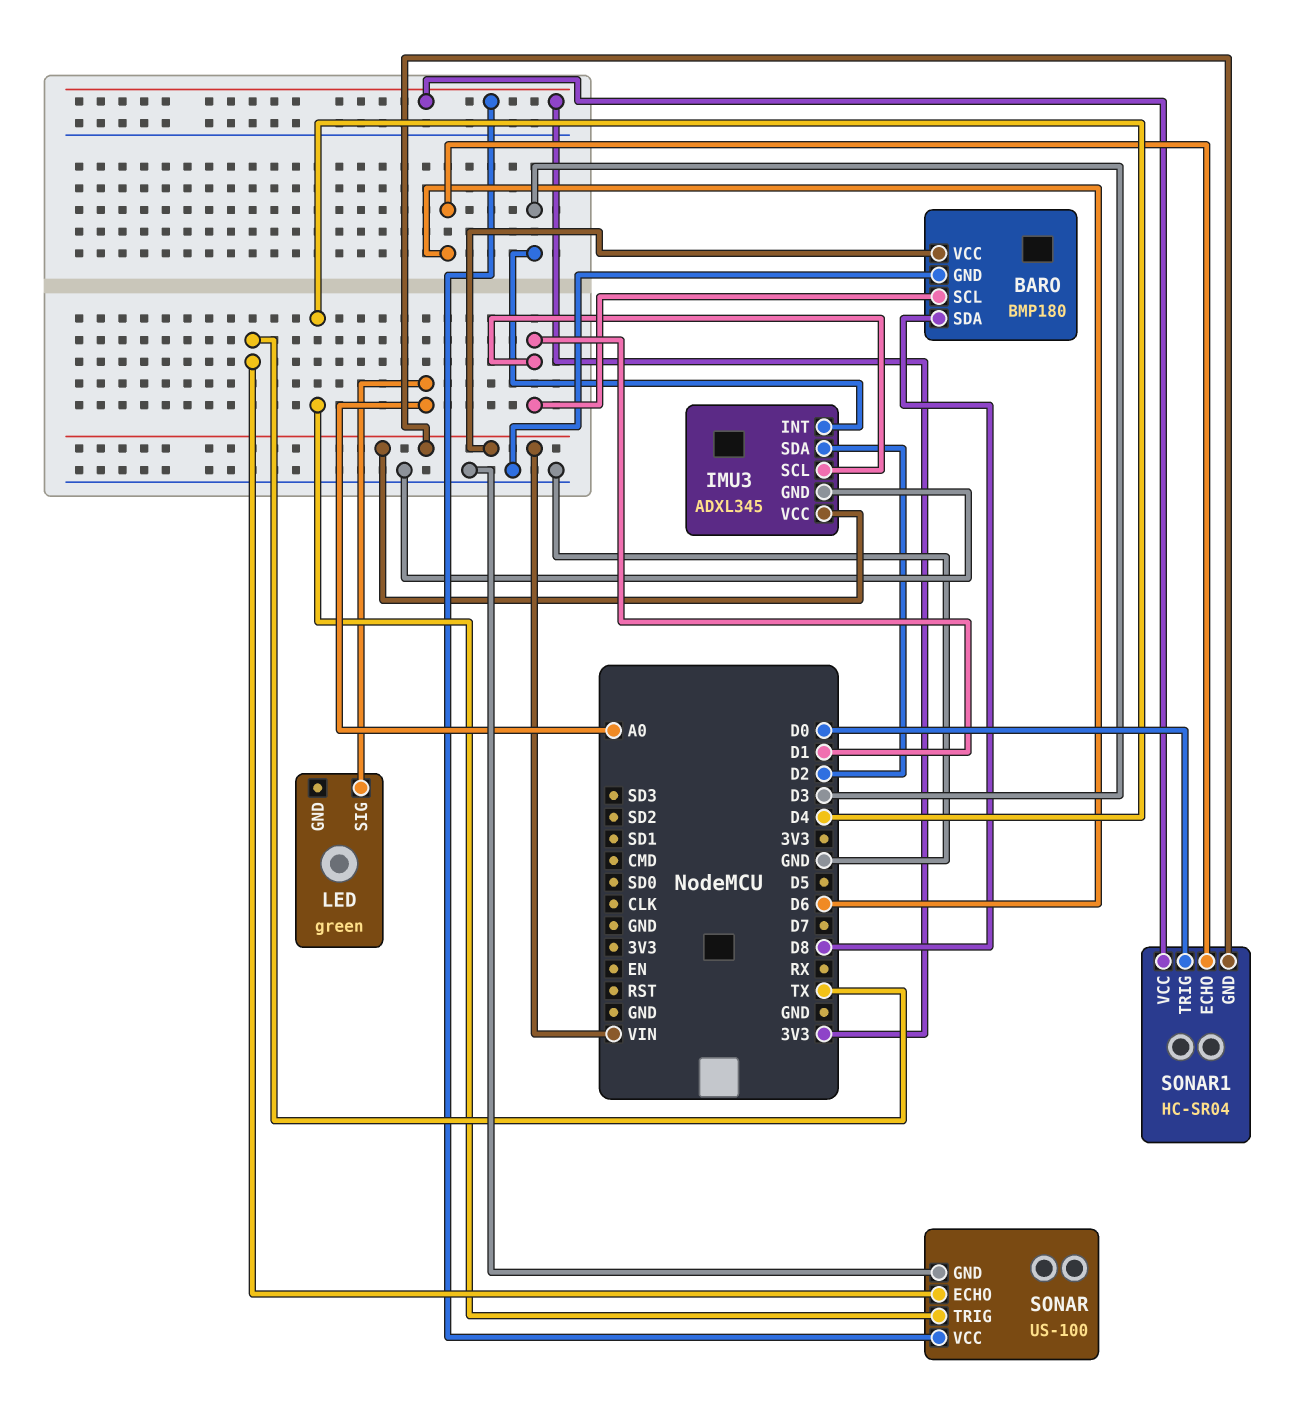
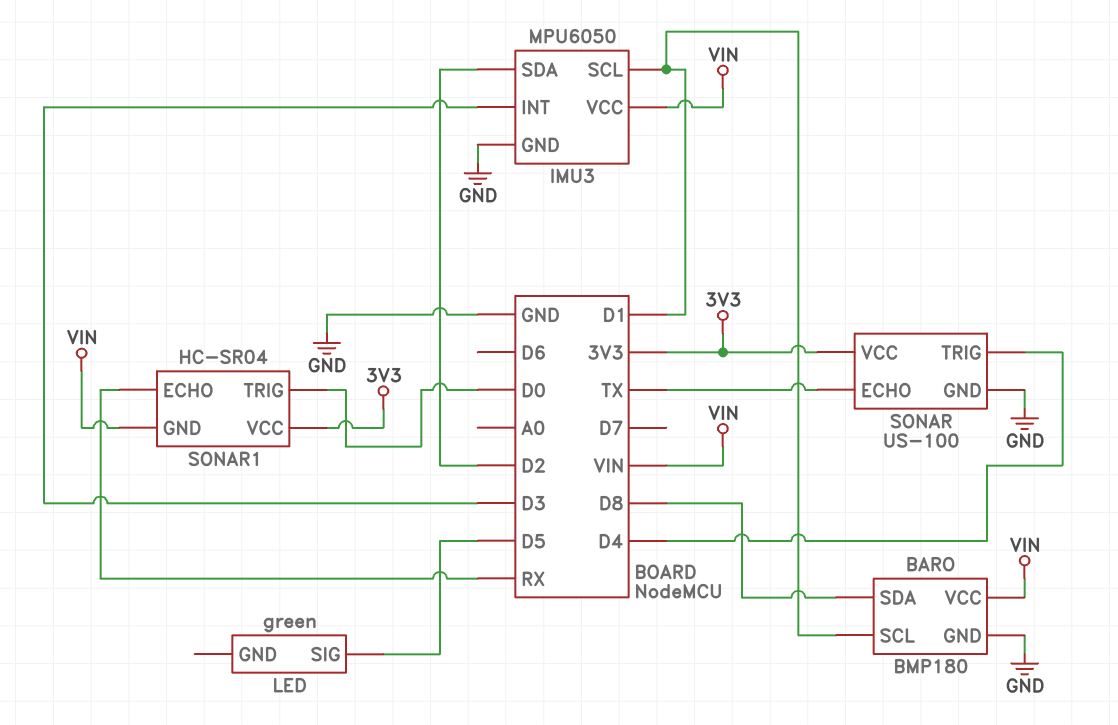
IMU3: ADXL345 -> MPU6050
LED pin SIG: A0 -> D5
SONAR1 pin ECHO: D6 -> RX

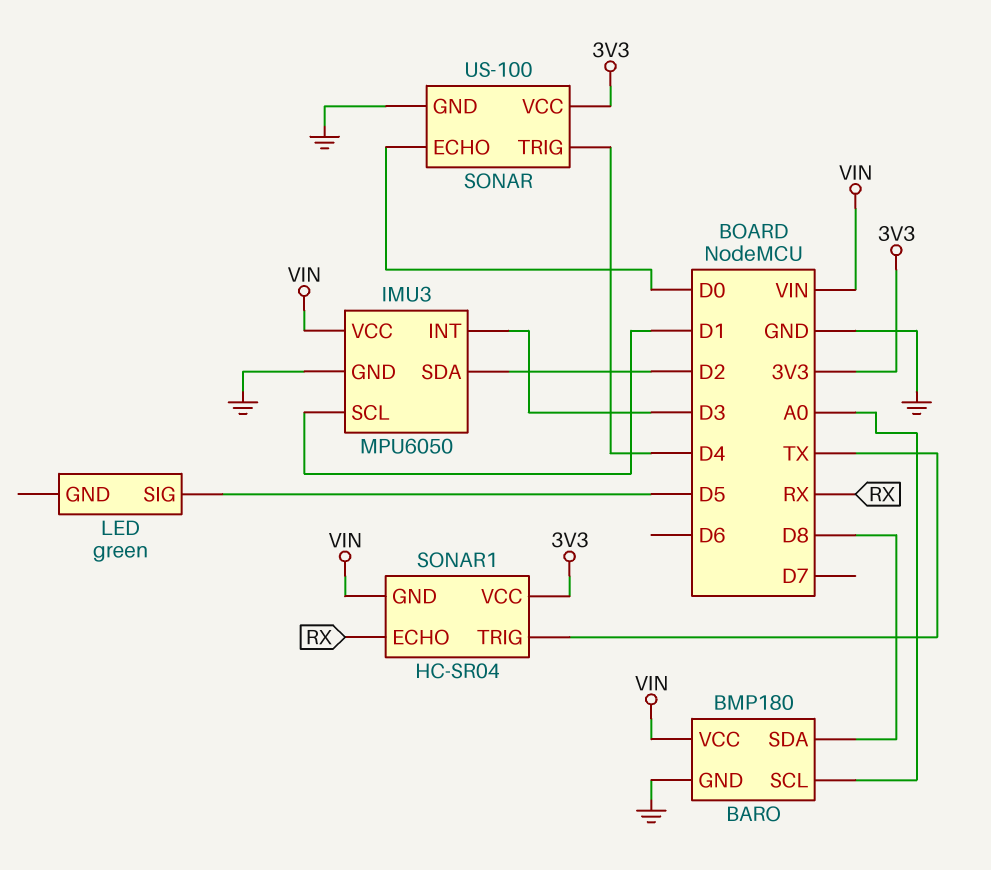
BARO pin SCL: D1 -> A0
SONAR pin ECHO: TX -> D0
SONAR1 pin TRIG: D0 -> TX

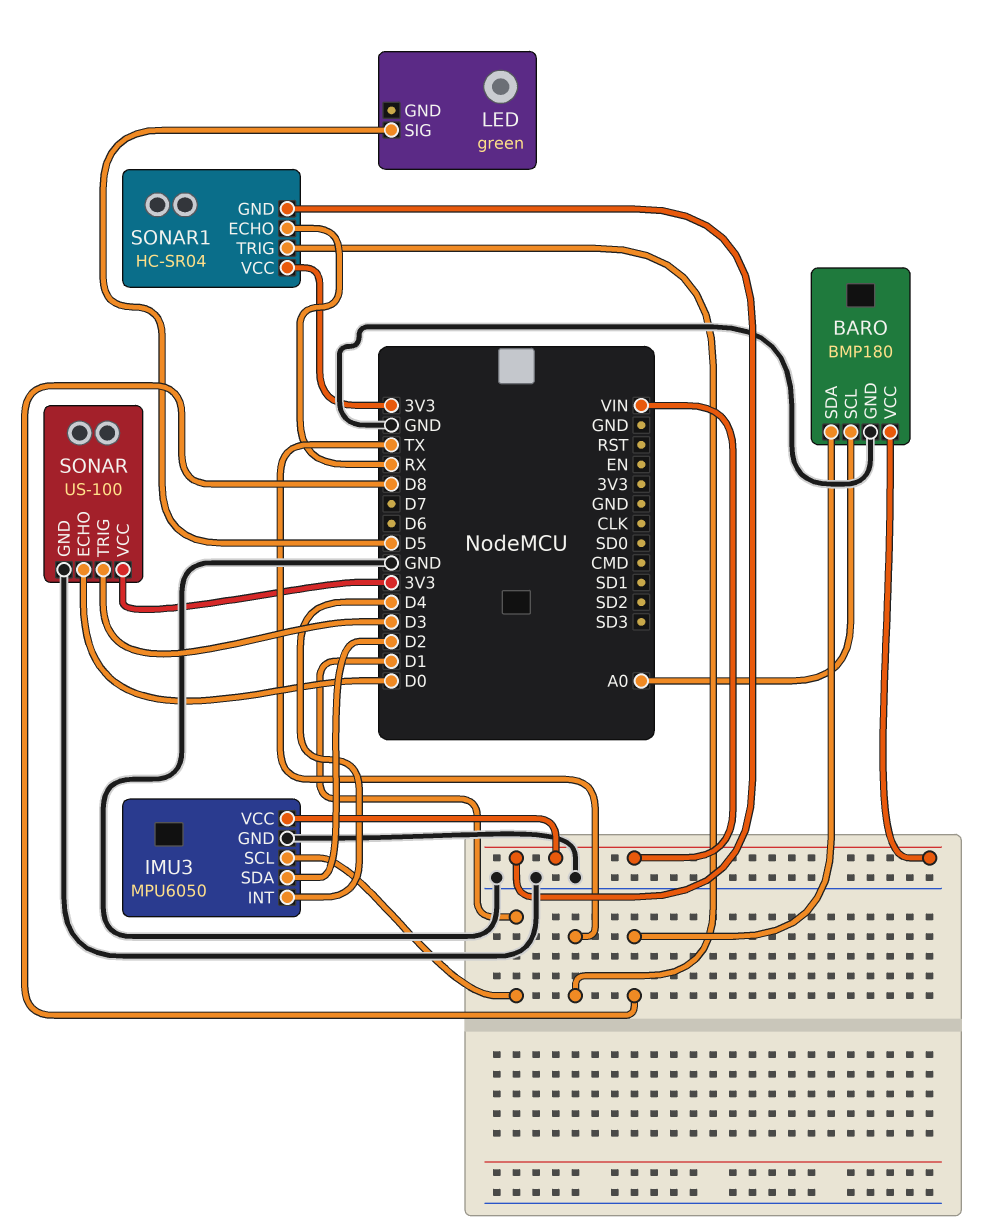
IMU3 pin INT: D3 -> D4
SONAR pin TRIG: D4 -> D3

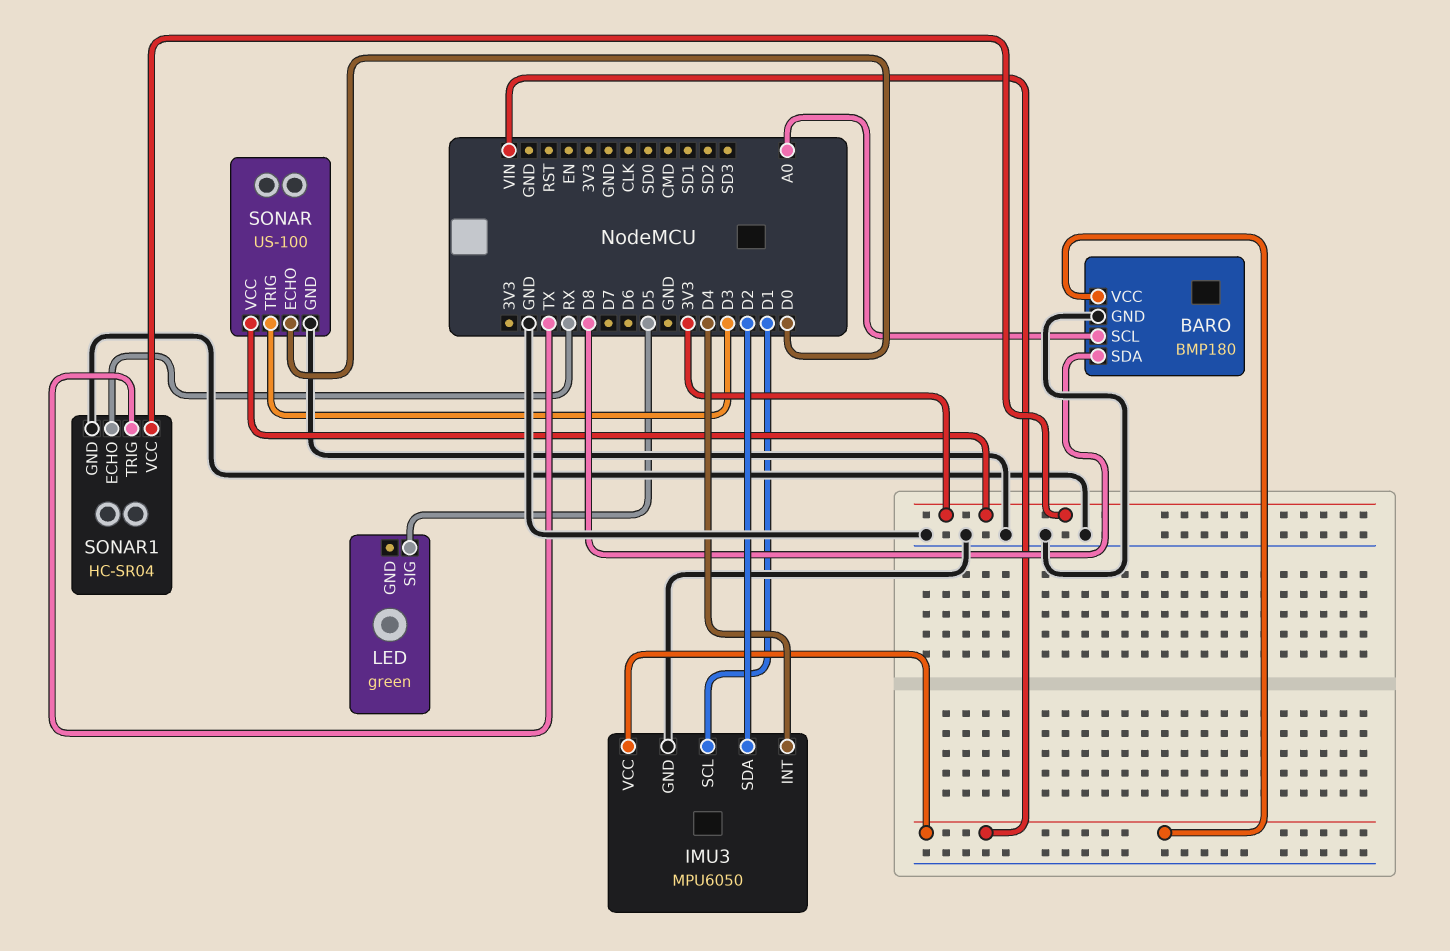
SONAR1 pin GND: VIN -> GND

